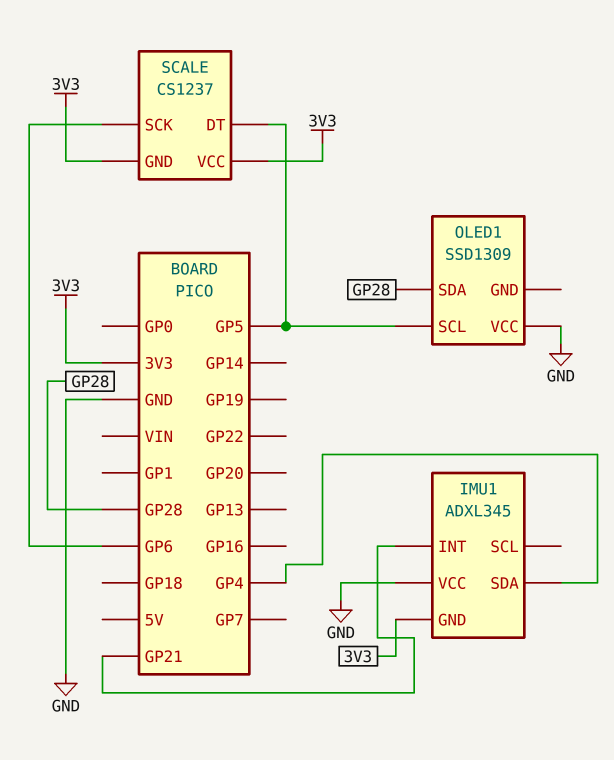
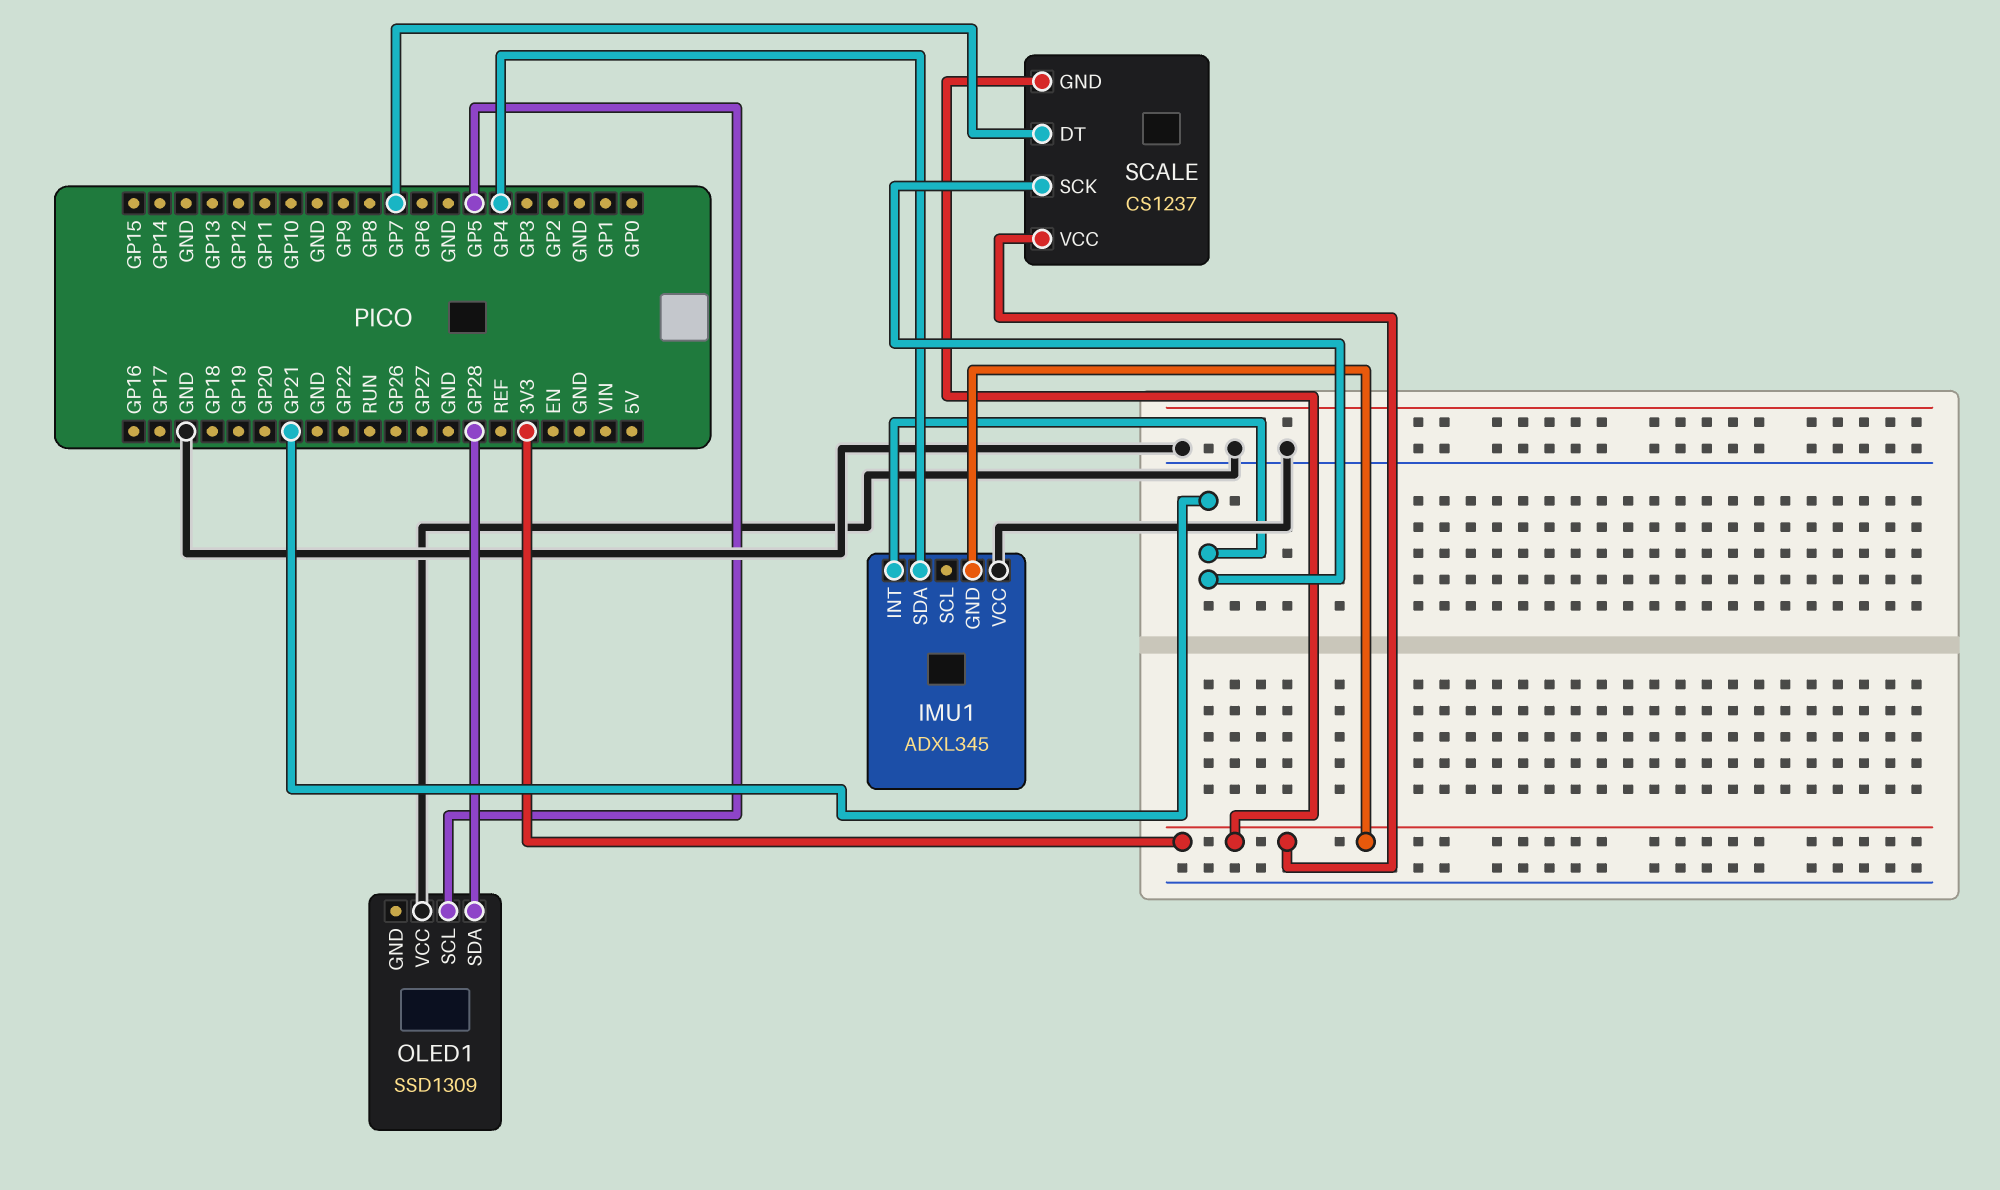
SCALE pin DT: GP5 -> GP7
SCALE pin SCK: GP6 -> GP21

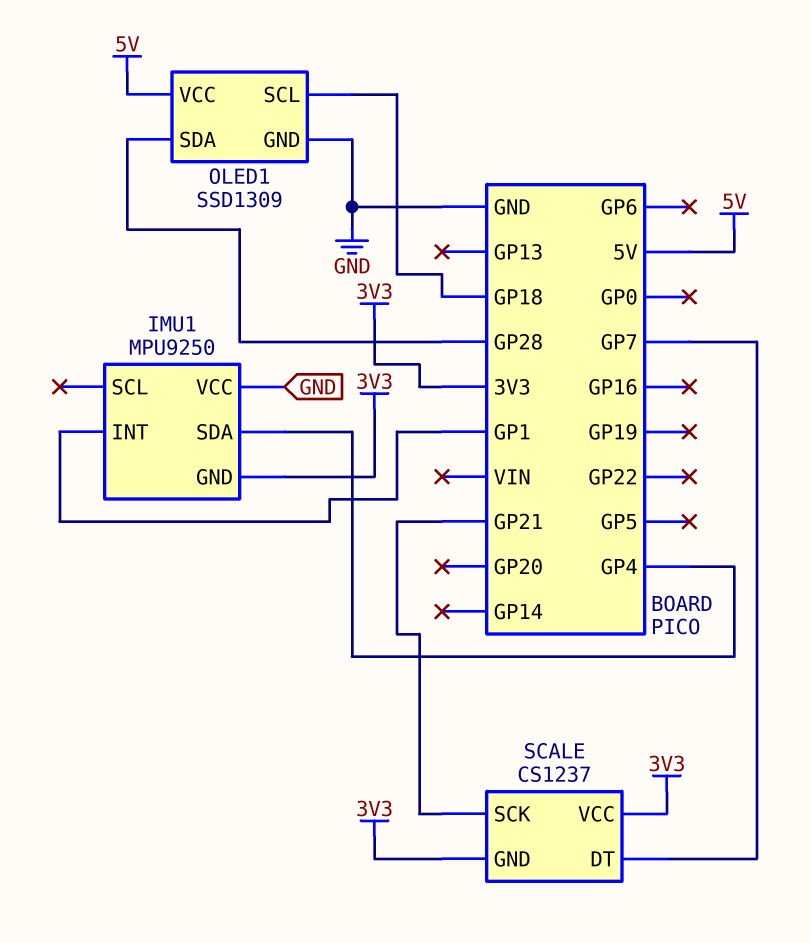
IMU1: ADXL345 -> MPU9250
IMU1 pin INT: GP21 -> GP1
OLED1 pin GND: none -> GND
OLED1 pin SCL: GP5 -> GP18
OLED1 pin VCC: GND -> 5V

